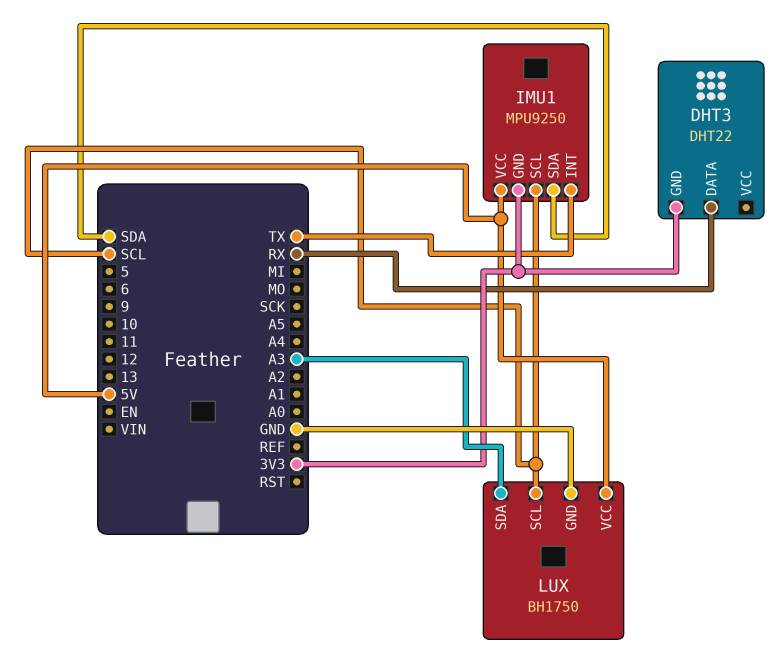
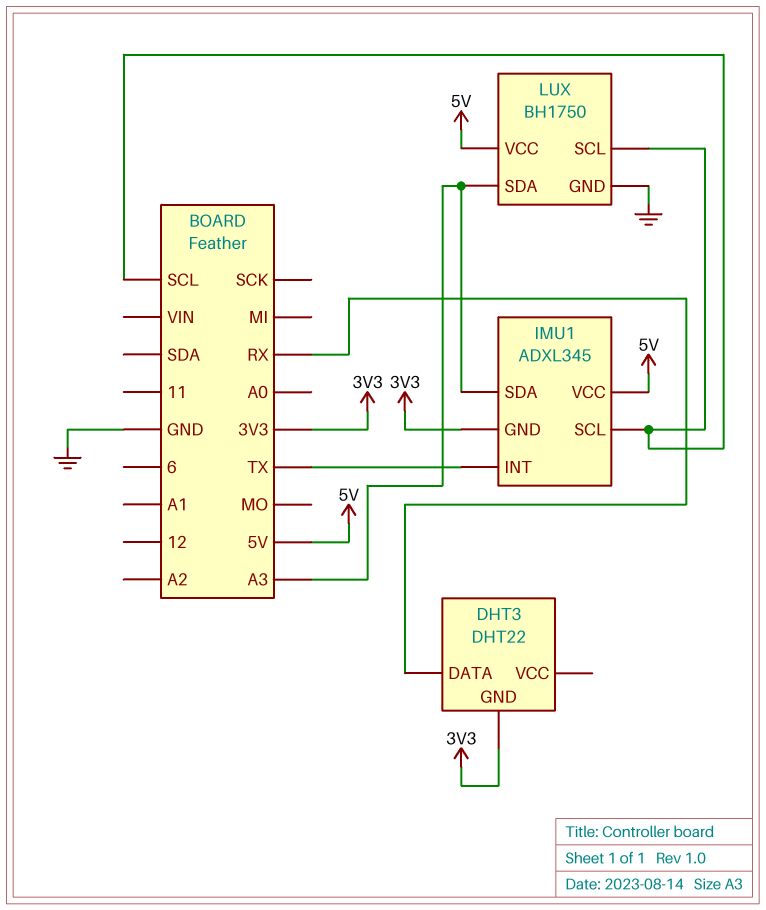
IMU1: MPU9250 -> ADXL345
IMU1 pin SDA: SDA -> A3

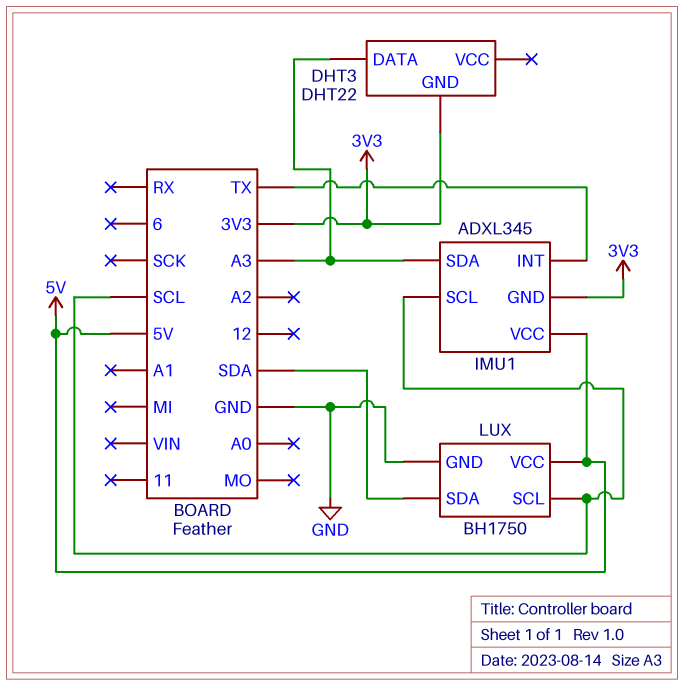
DHT3 pin DATA: RX -> A3
LUX pin SDA: A3 -> SDA

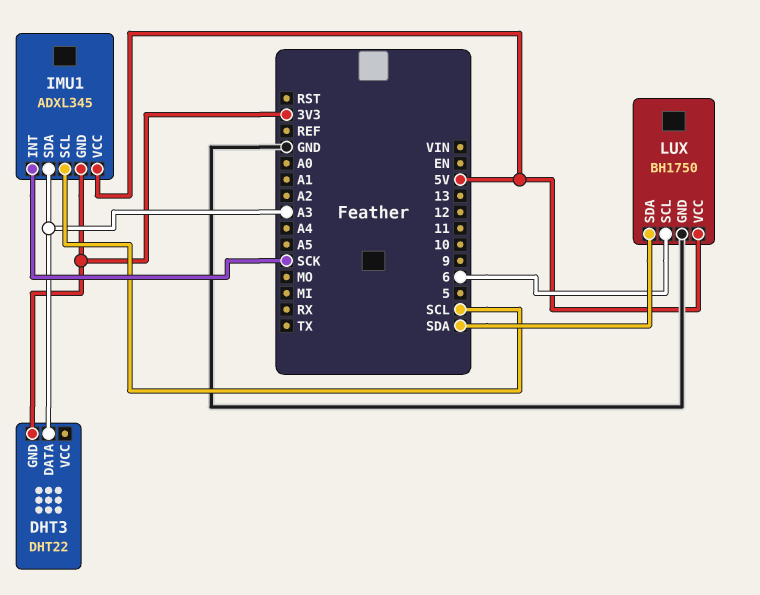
IMU1 pin INT: TX -> SCK
LUX pin SCL: SCL -> 6

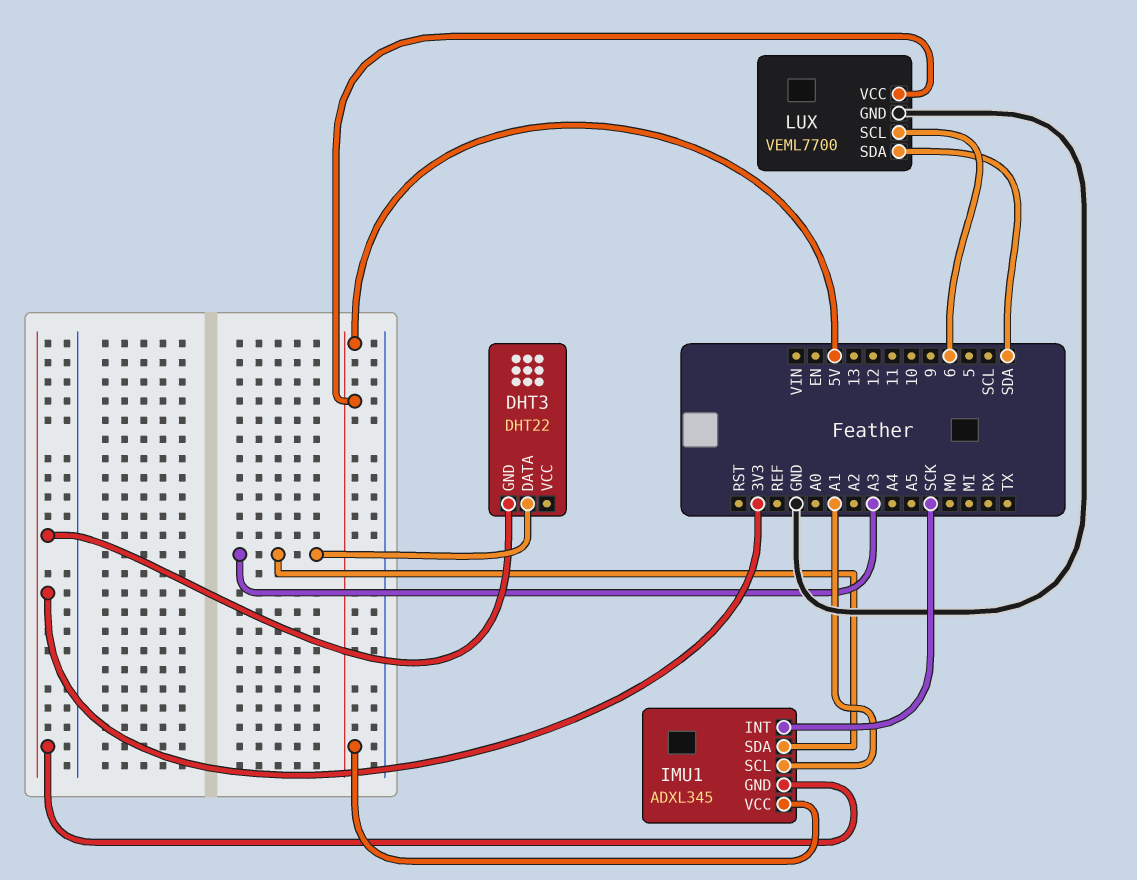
IMU1 pin SCL: SCL -> A1
LUX: BH1750 -> VEML7700

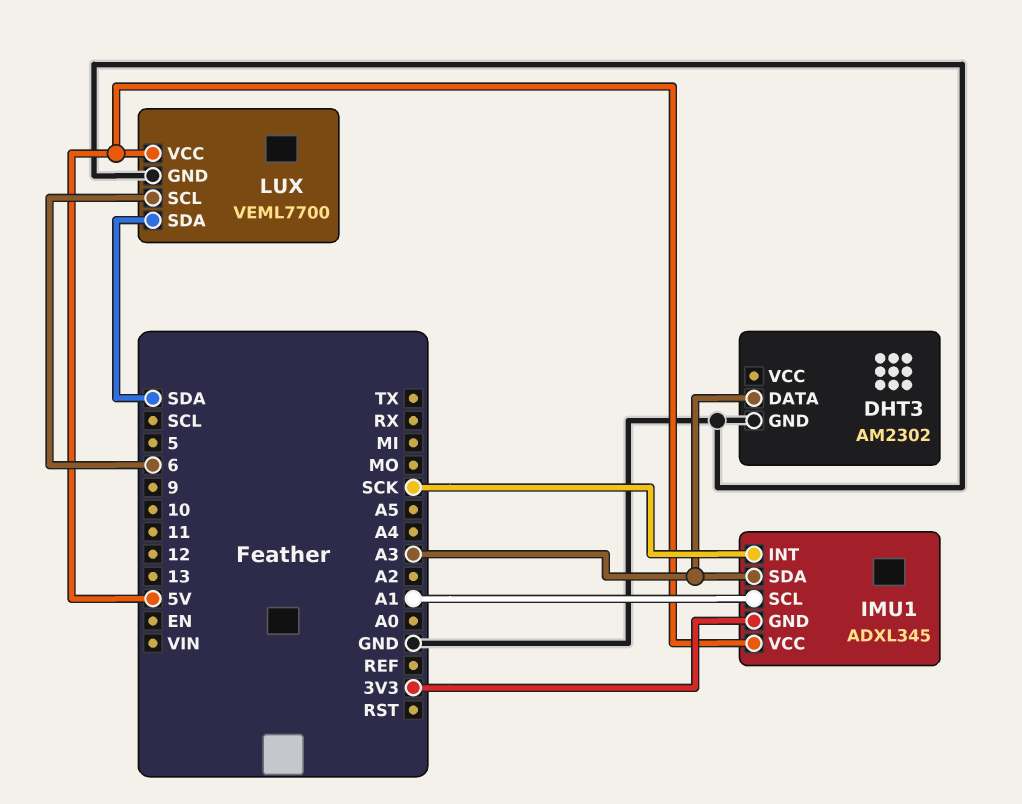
DHT3: DHT22 -> AM2302
DHT3 pin GND: 3V3 -> GND

